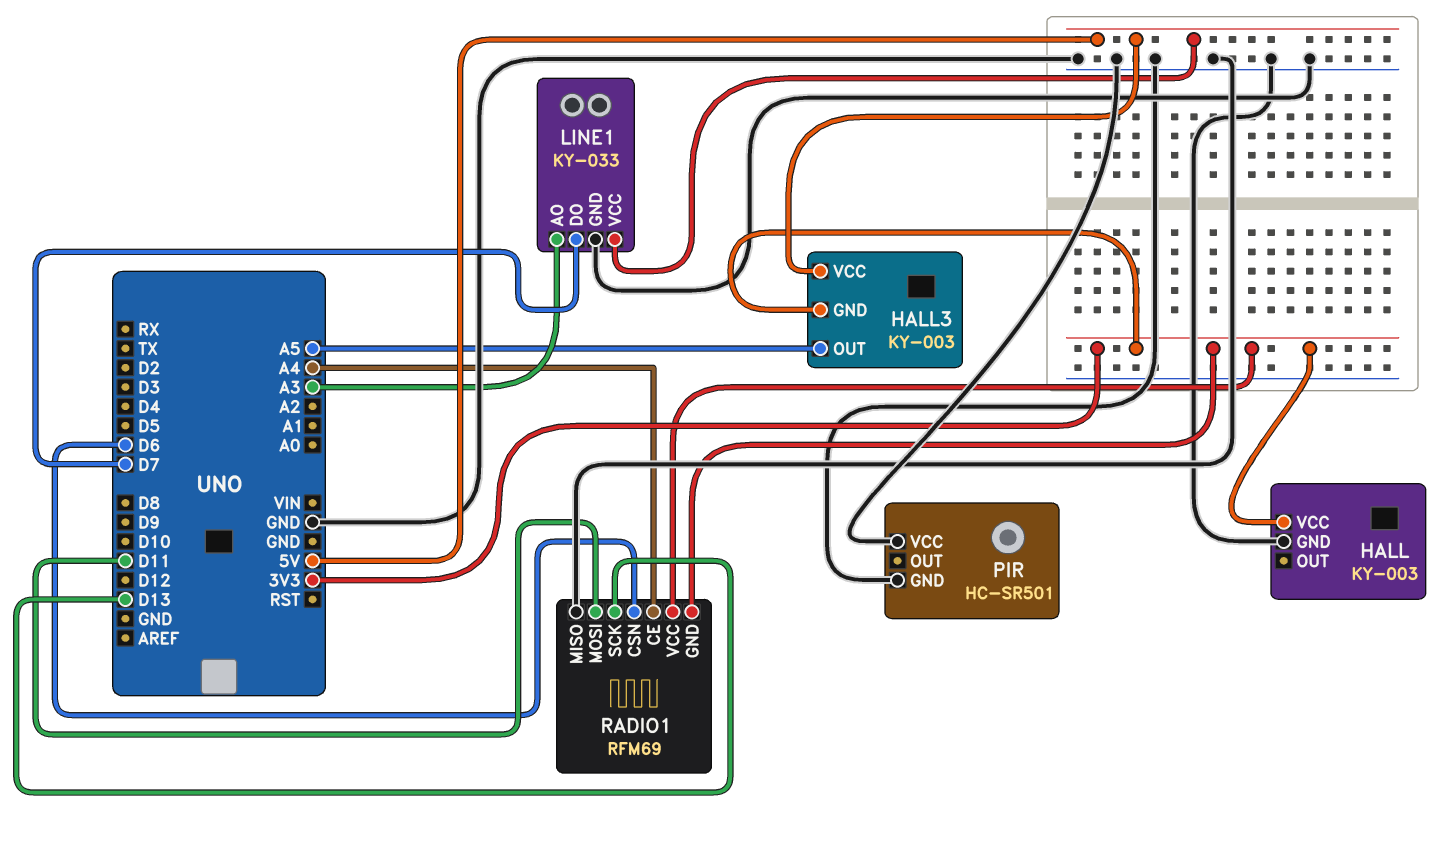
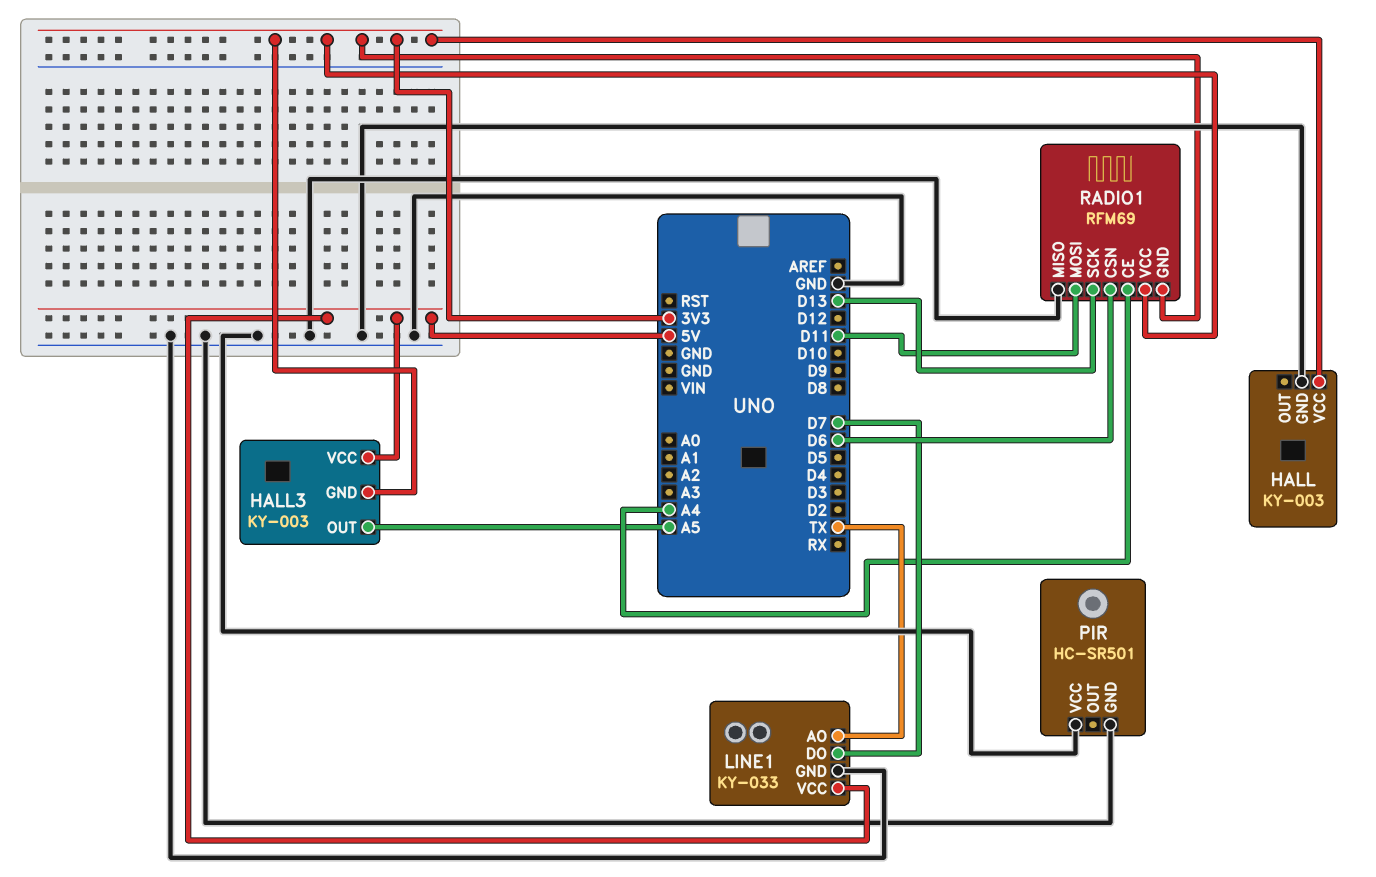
LINE1 pin AO: A3 -> TX

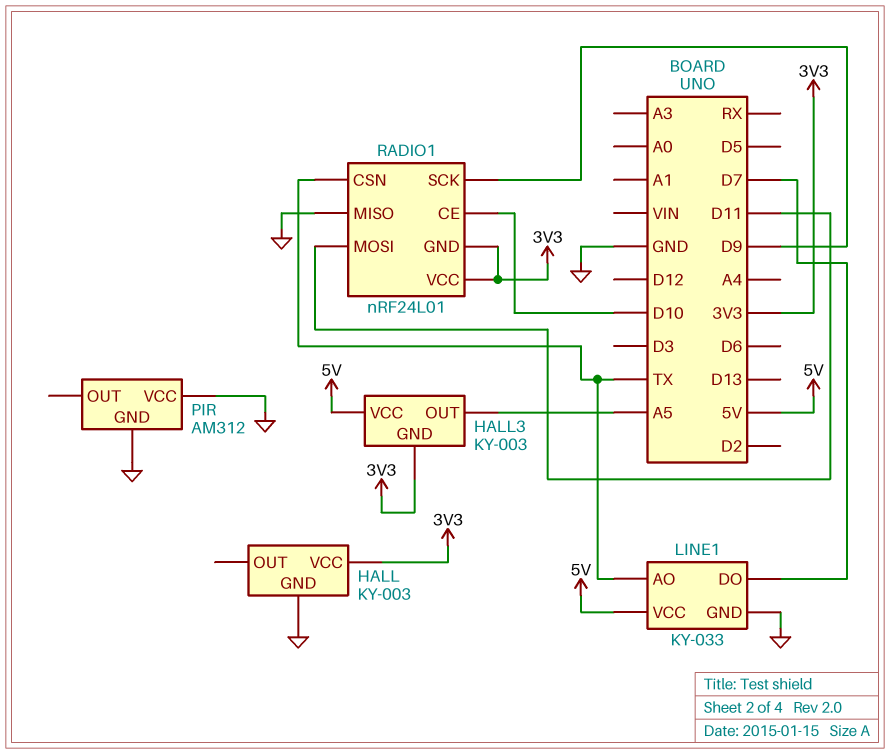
PIR: HC-SR501 -> AM312
RADIO1: RFM69 -> nRF24L01
RADIO1 pin CE: A4 -> D10
RADIO1 pin CSN: D6 -> TX
RADIO1 pin SCK: D13 -> D9

